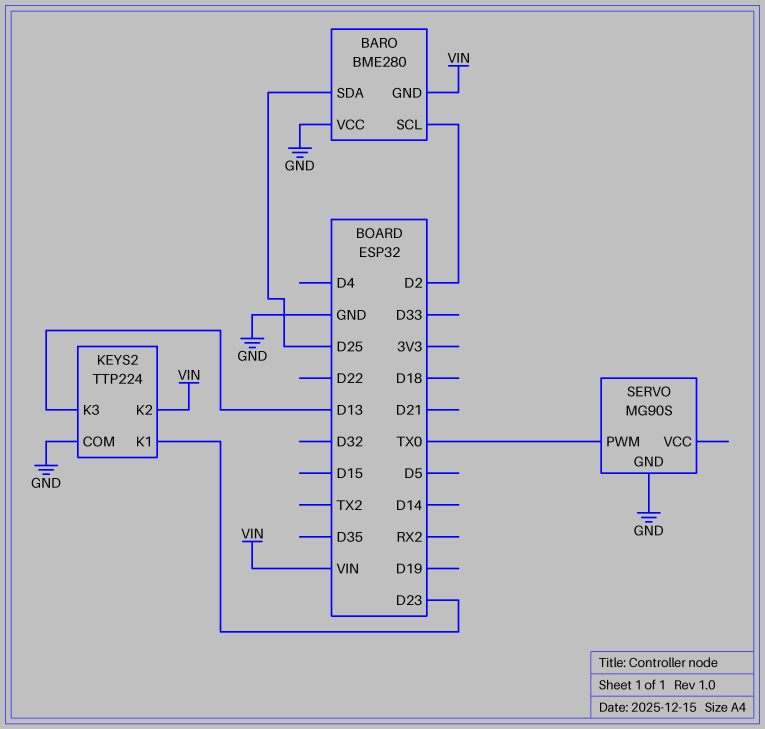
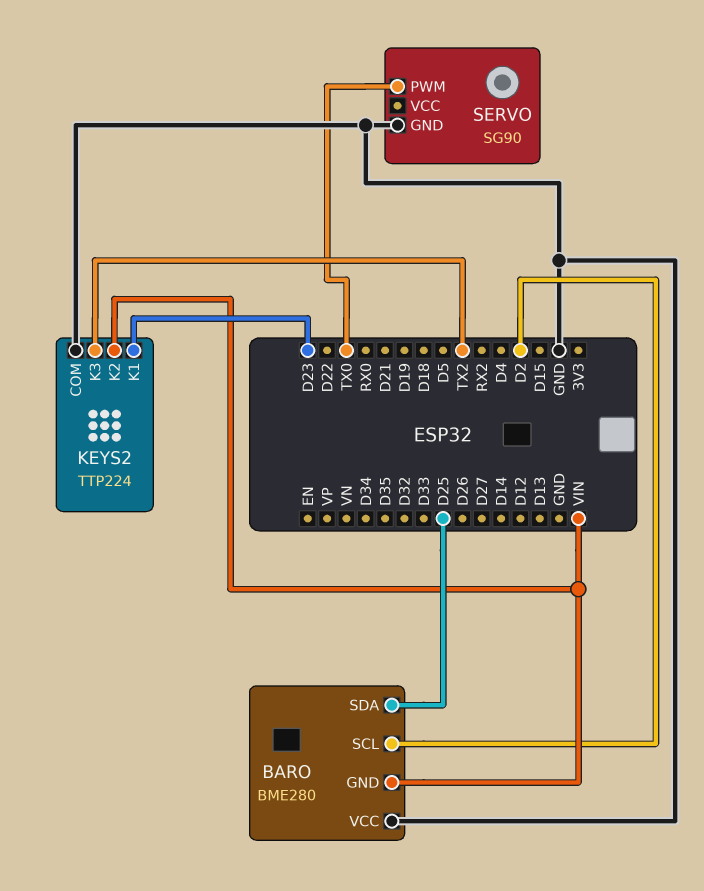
KEYS2 pin K3: D13 -> TX2
SERVO: MG90S -> SG90

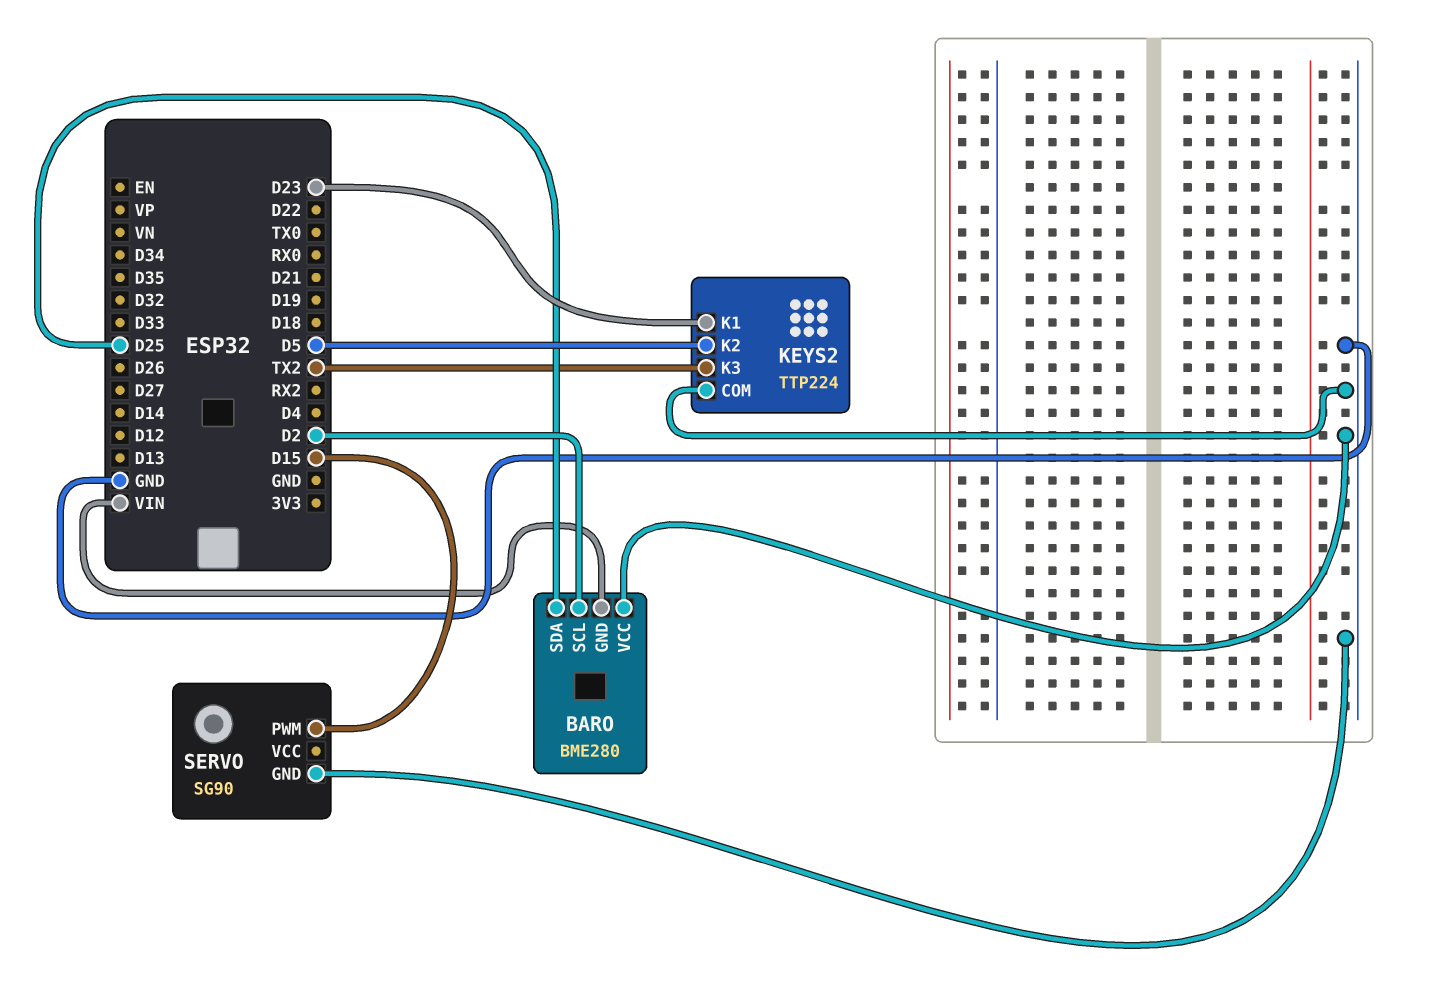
KEYS2 pin K2: VIN -> D5
SERVO pin PWM: TX0 -> D15

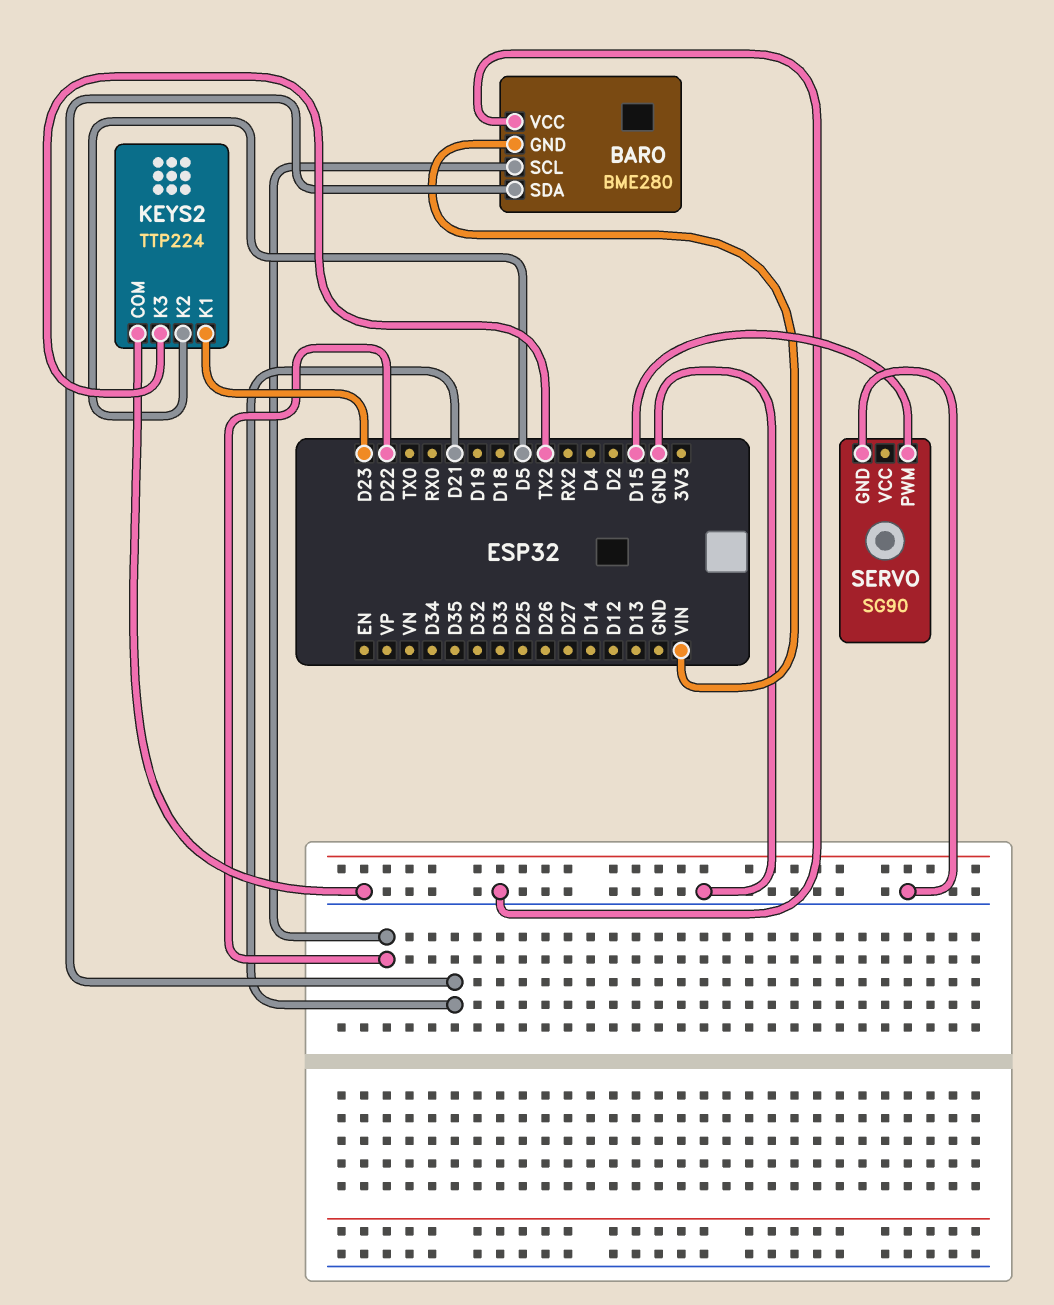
BARO pin SCL: D2 -> D22
BARO pin SDA: D25 -> D21

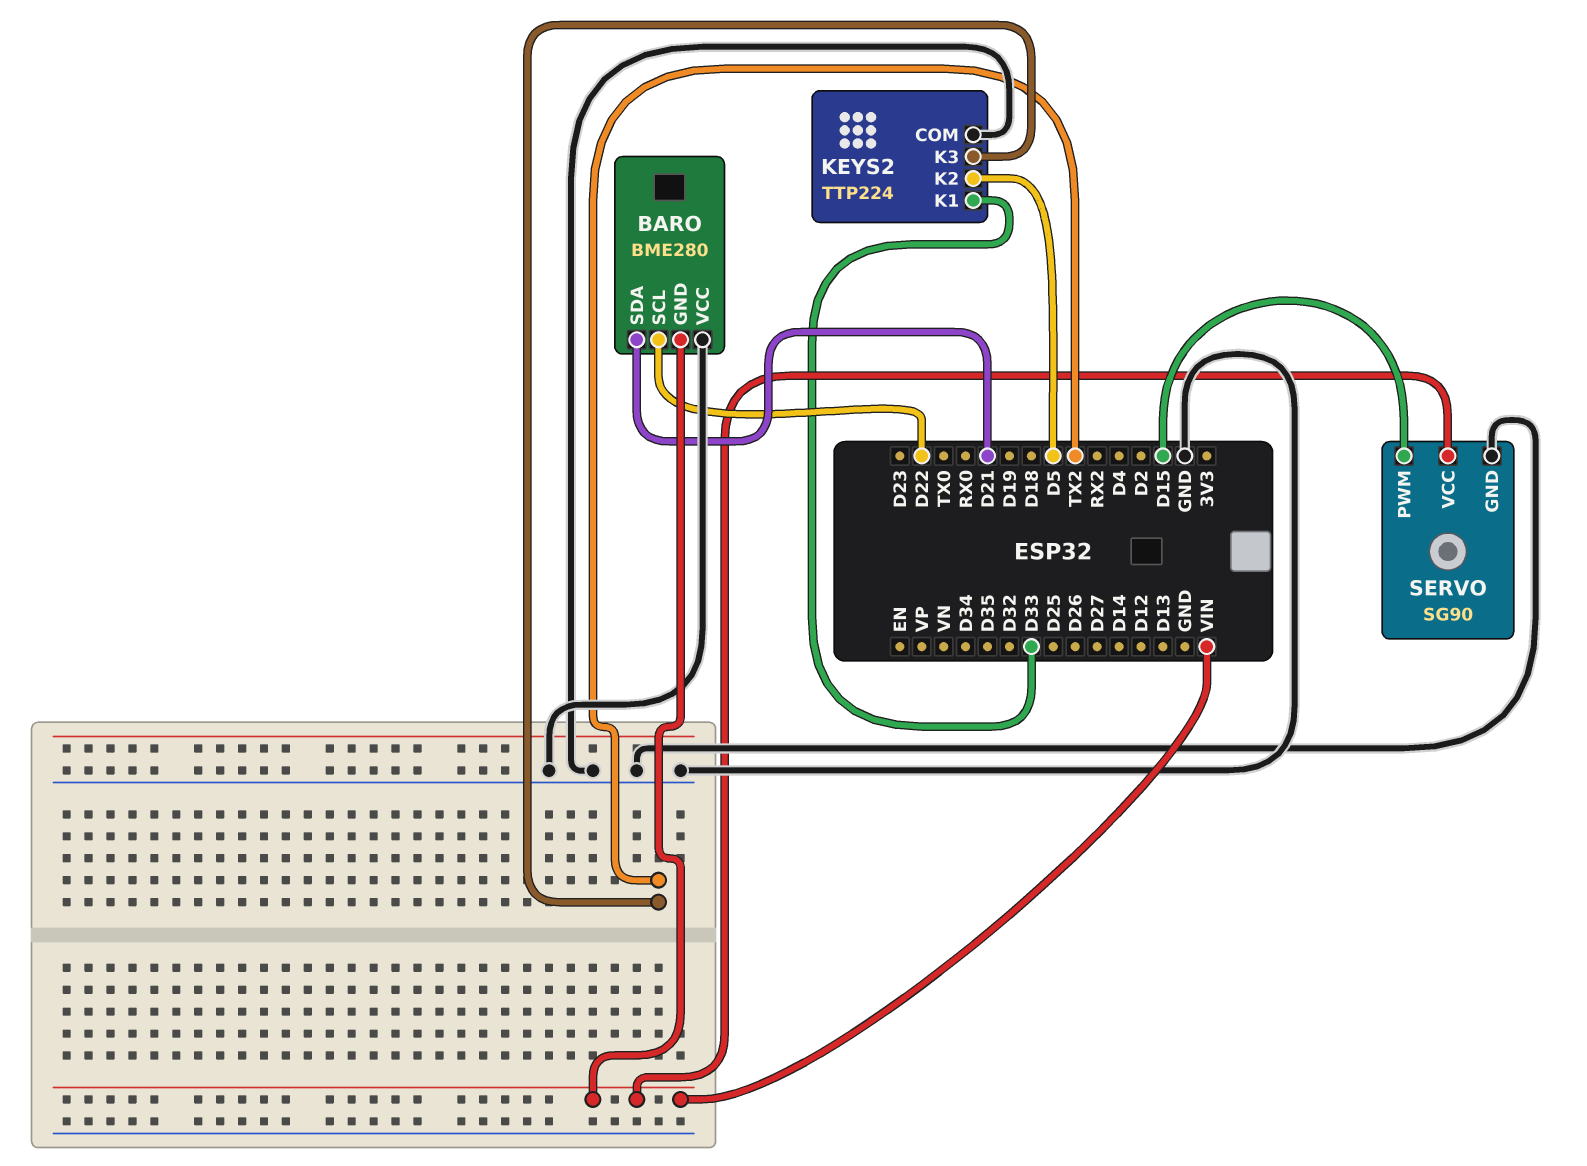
KEYS2 pin K1: D23 -> D33
SERVO pin VCC: none -> VIN

